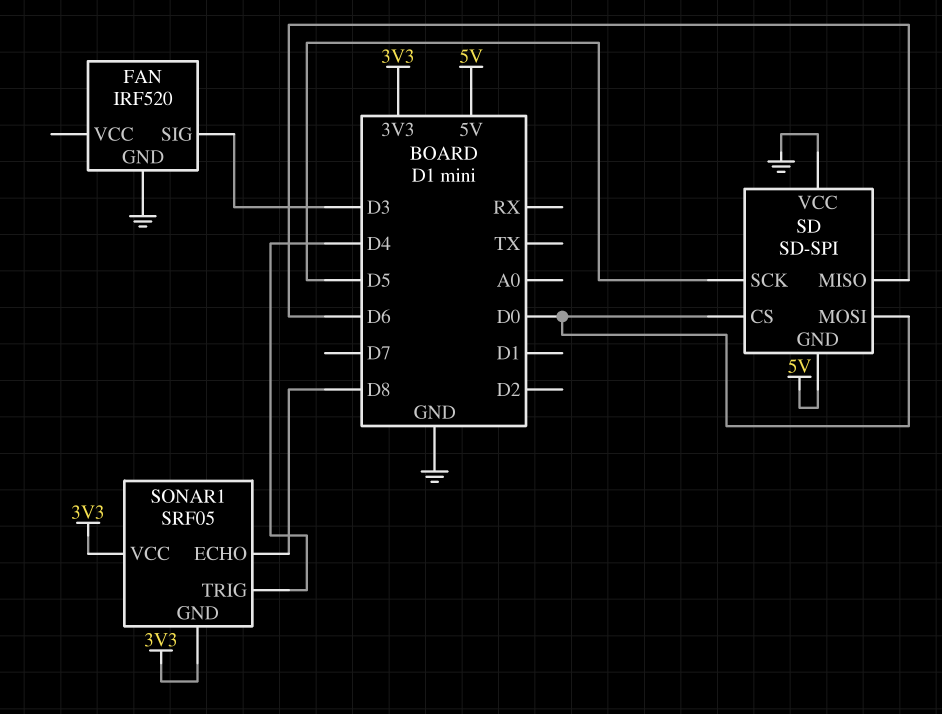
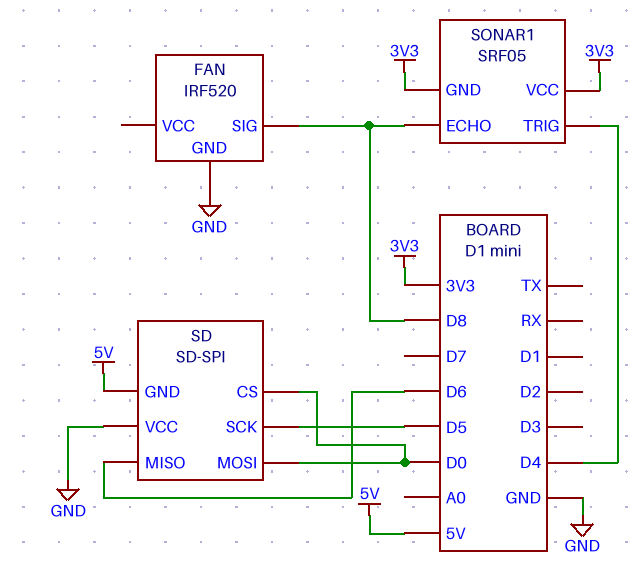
FAN pin SIG: D3 -> D8

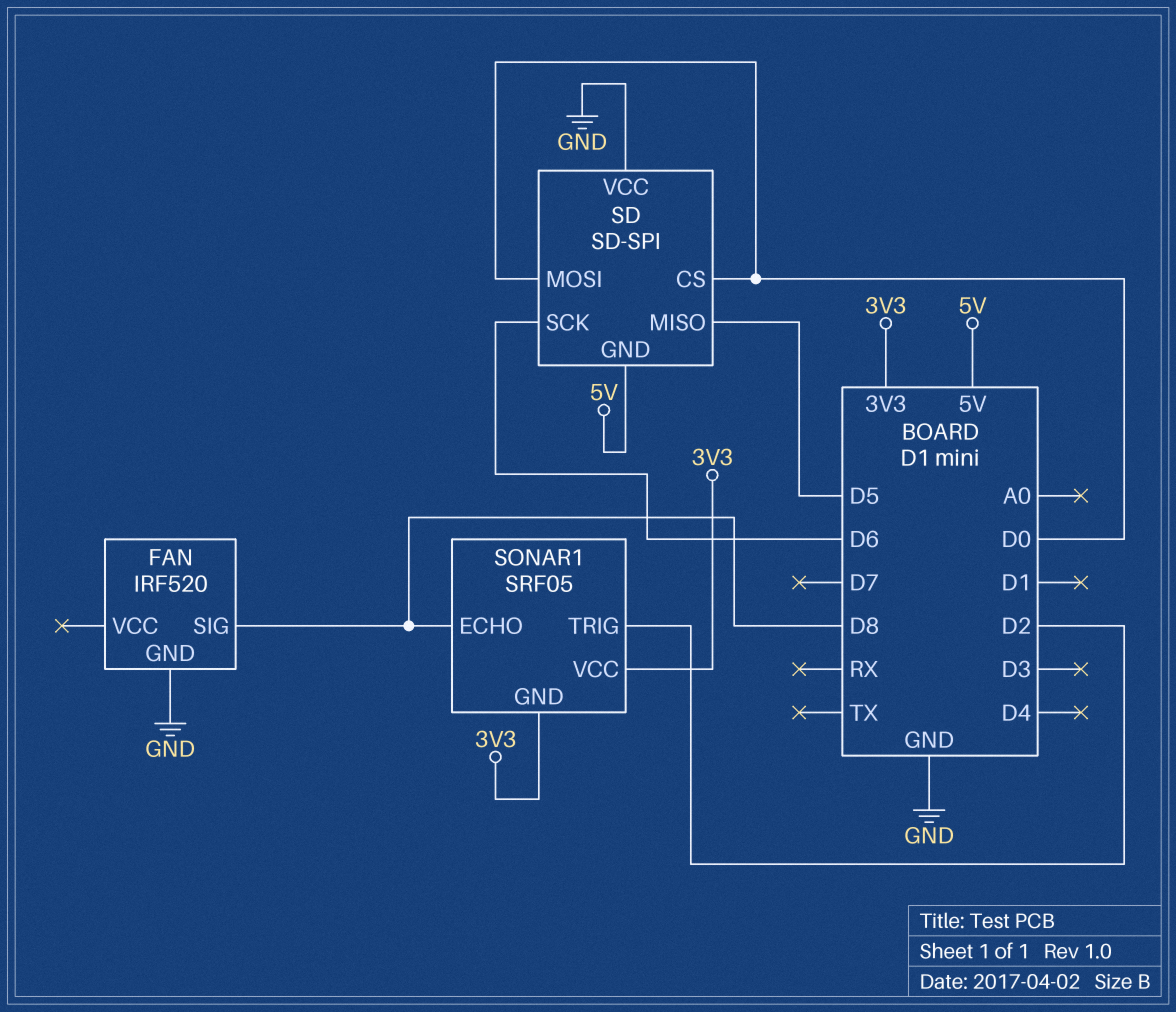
SD pin MISO: D6 -> D5
SD pin SCK: D5 -> D6
SONAR1 pin TRIG: D4 -> D2

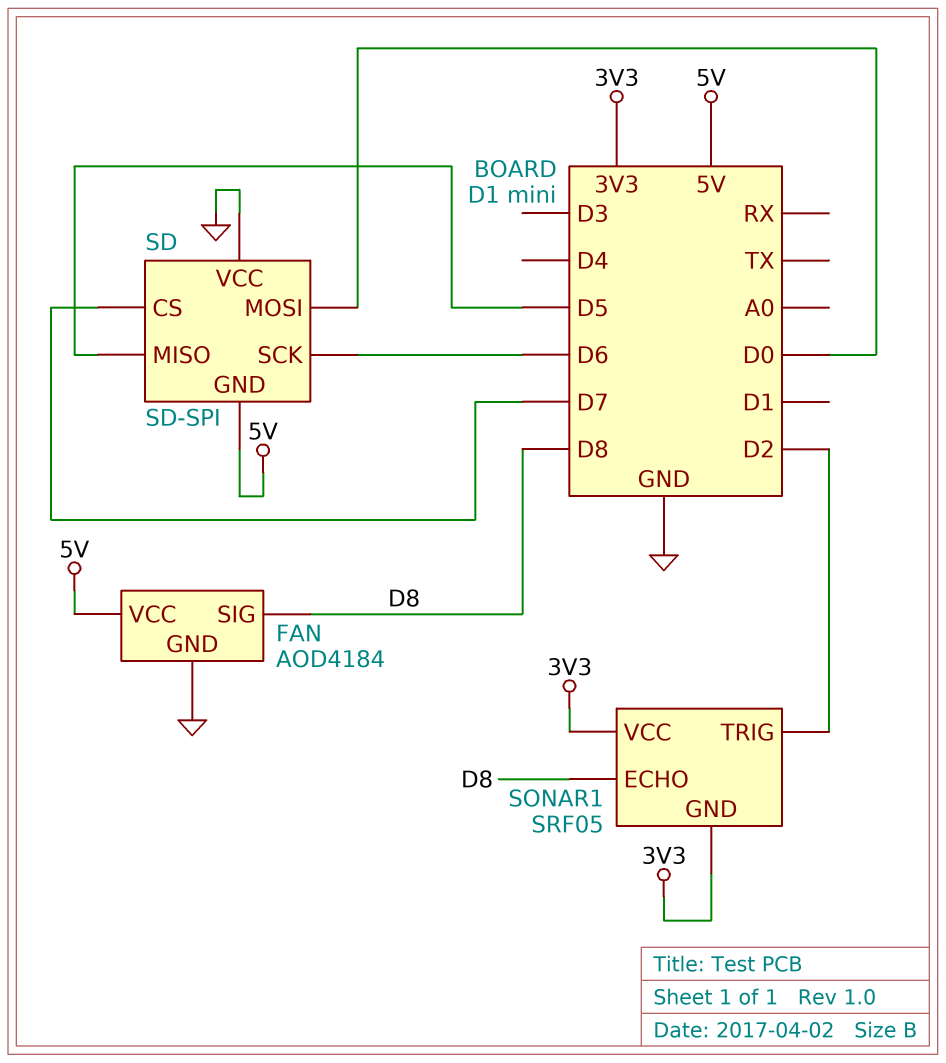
FAN: IRF520 -> AOD4184
FAN pin VCC: none -> 5V
SD pin CS: D0 -> D7

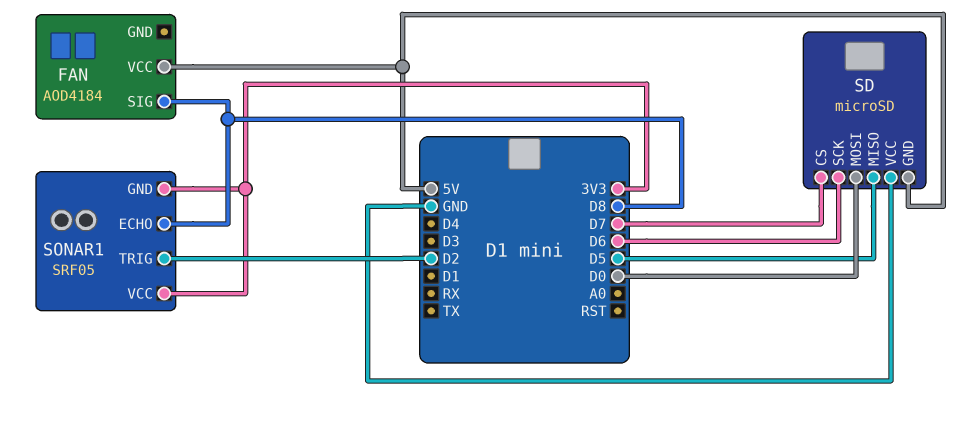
FAN pin GND: GND -> none
SD: SD-SPI -> microSD

